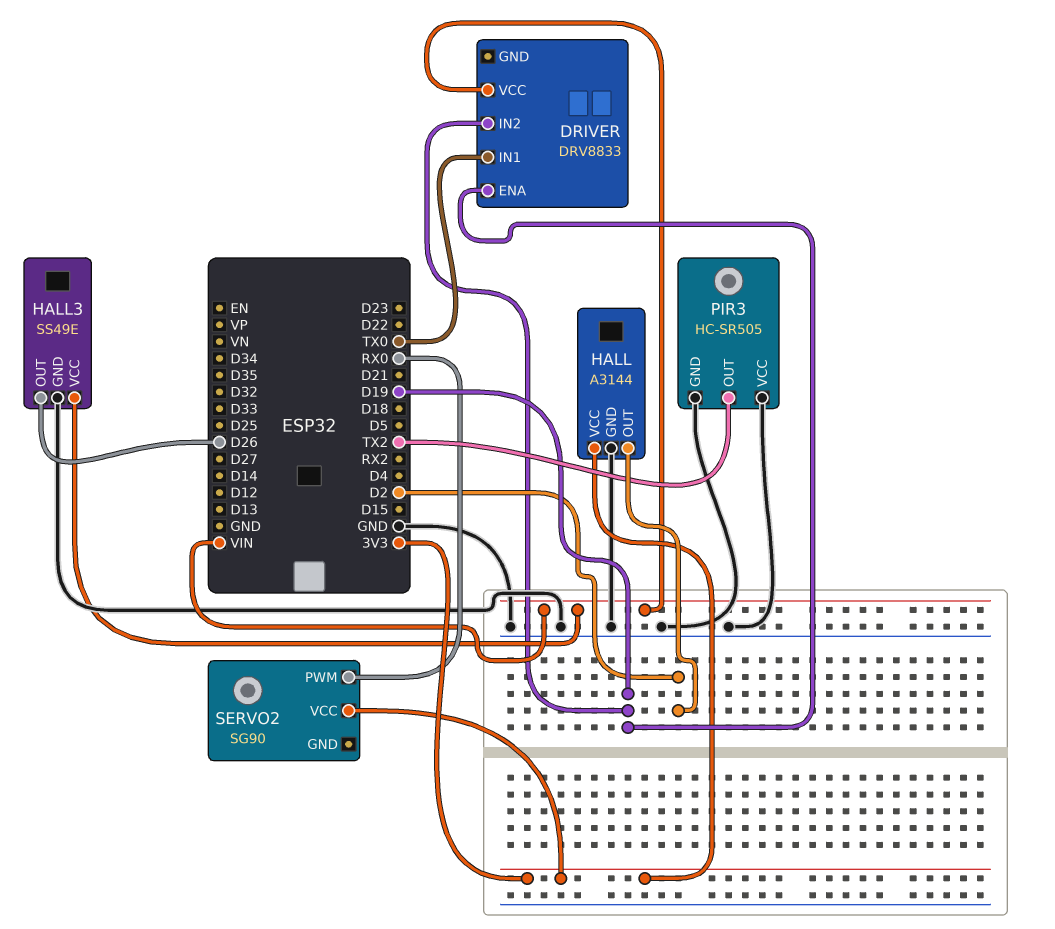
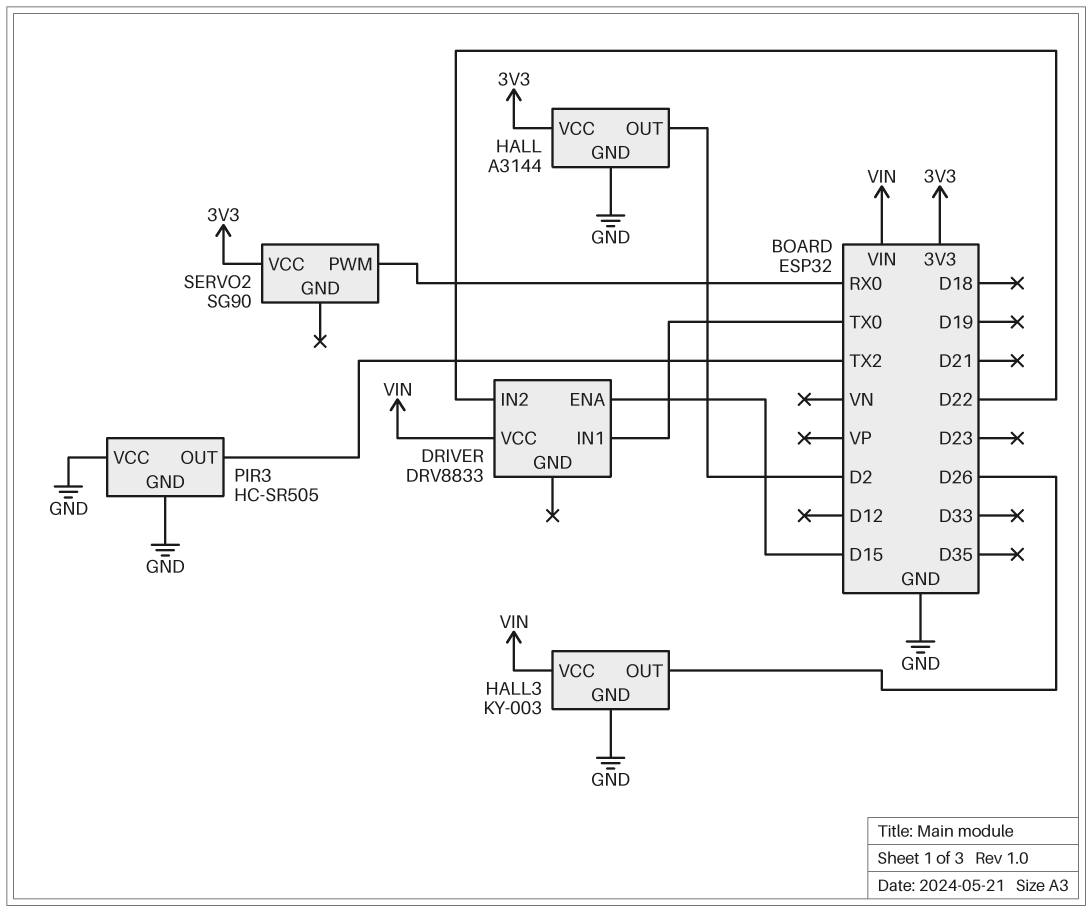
DRIVER pin ENA: D19 -> D15
DRIVER pin IN2: D19 -> D22
HALL3: SS49E -> KY-003

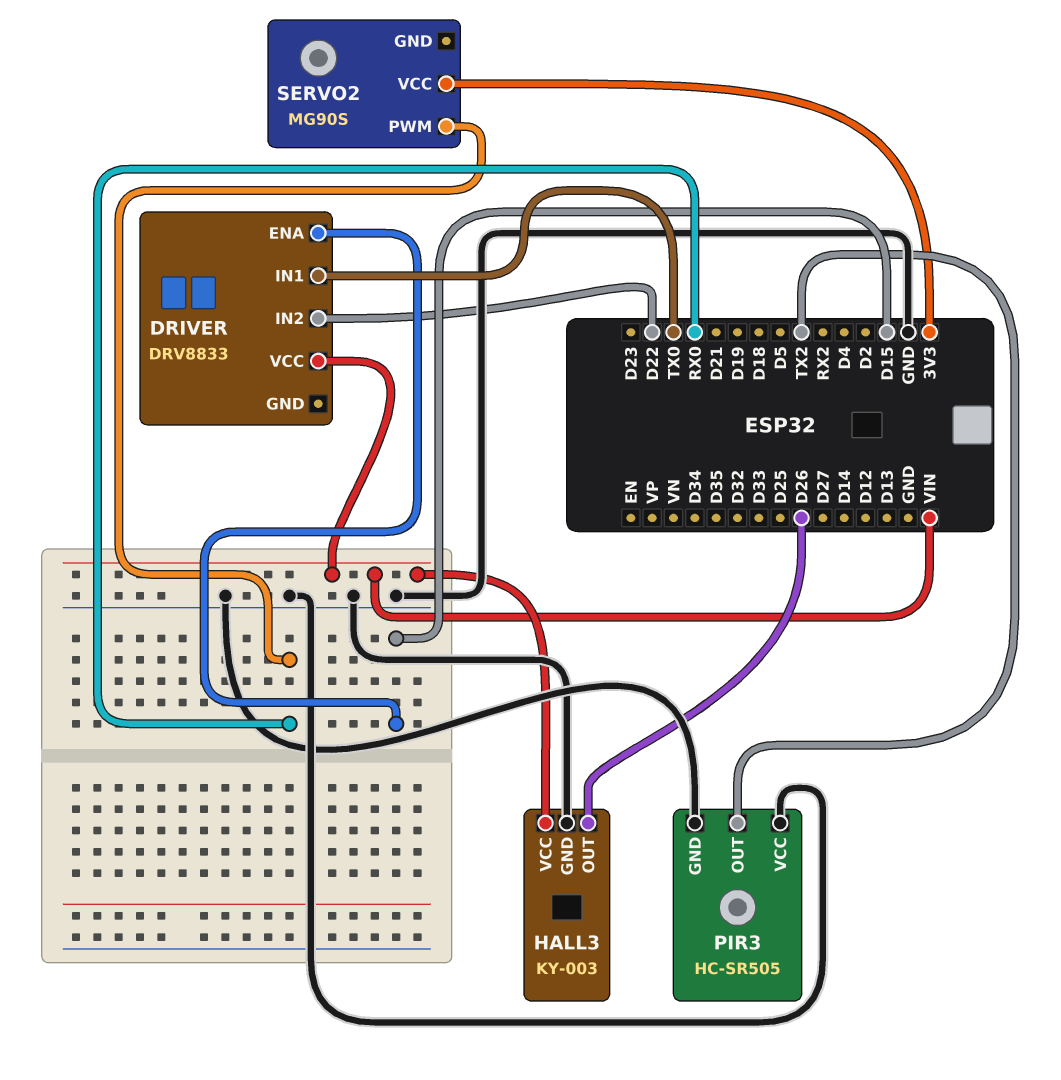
HALL: A3144 -> none
HALL pin GND: GND -> none
HALL pin OUT: D2 -> none
HALL pin VCC: 3V3 -> none
SERVO2: SG90 -> MG90S

